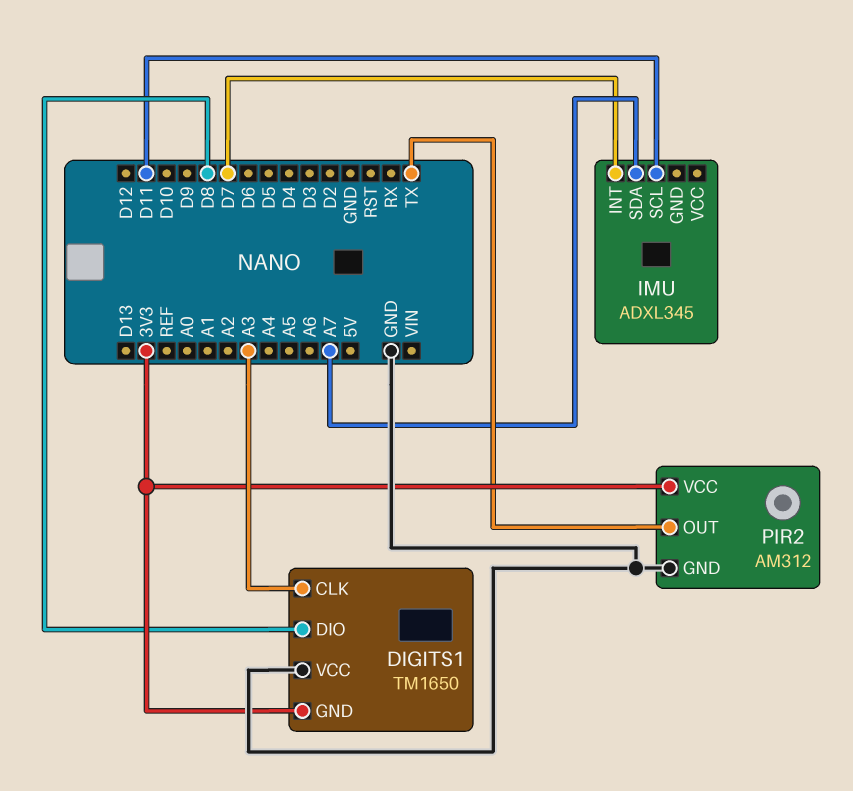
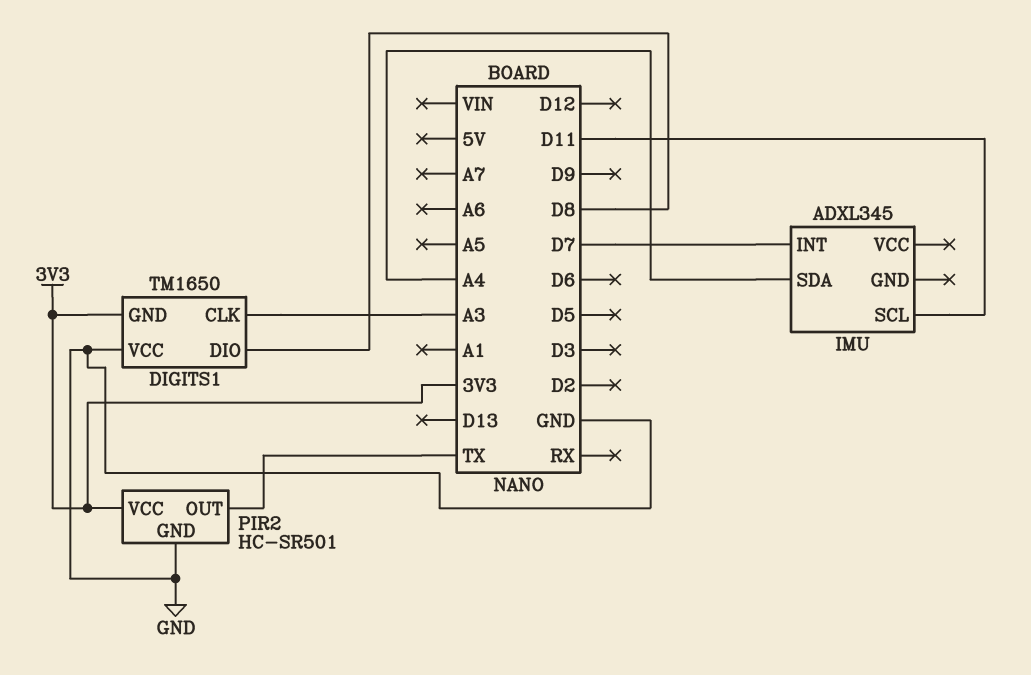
IMU pin SDA: A7 -> A4
PIR2: AM312 -> HC-SR501

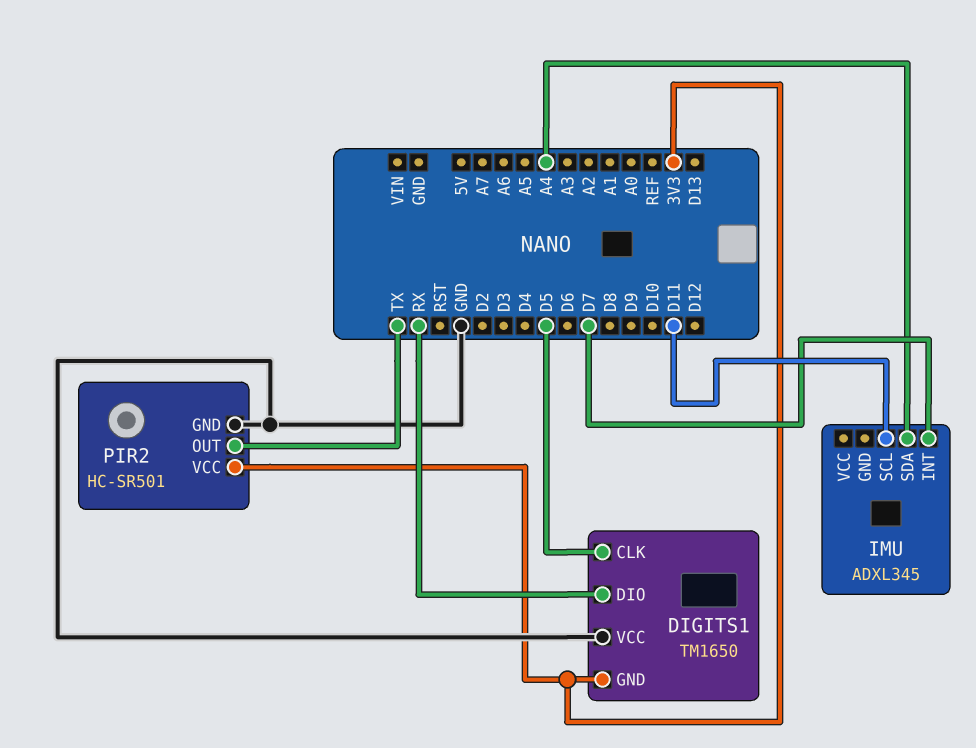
DIGITS1 pin CLK: A3 -> D5
DIGITS1 pin DIO: D8 -> RX

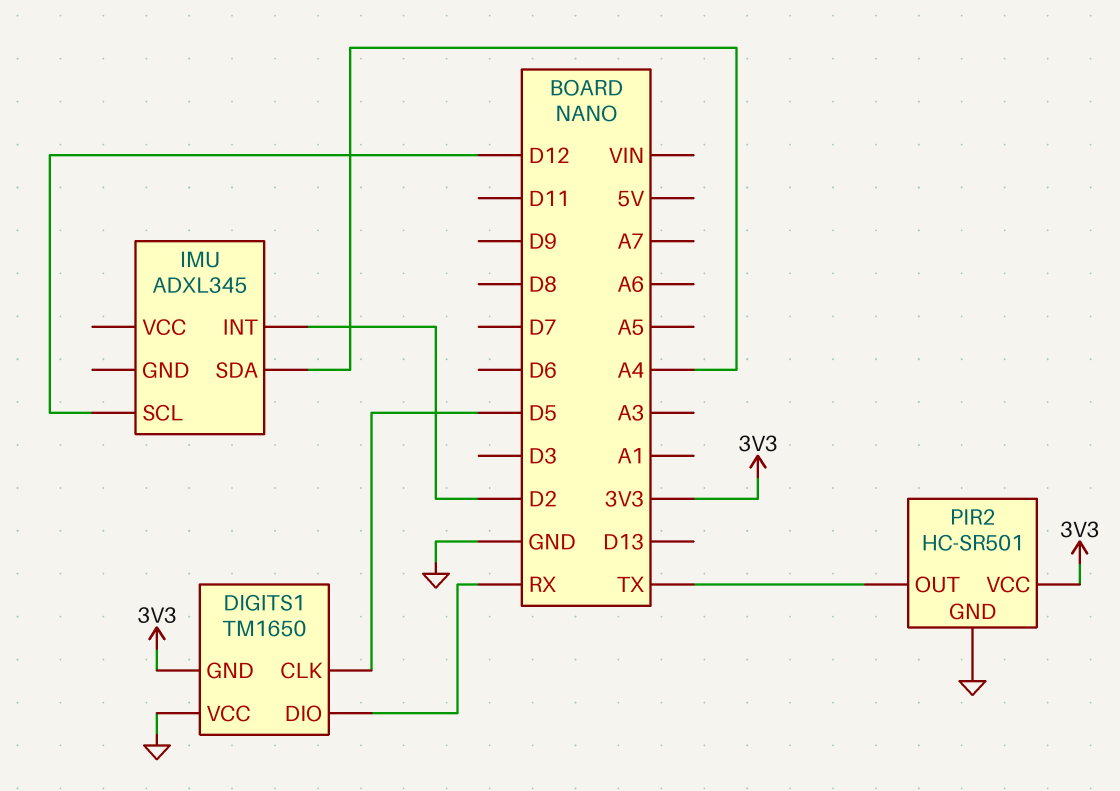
IMU pin INT: D7 -> D2
IMU pin SCL: D11 -> D12

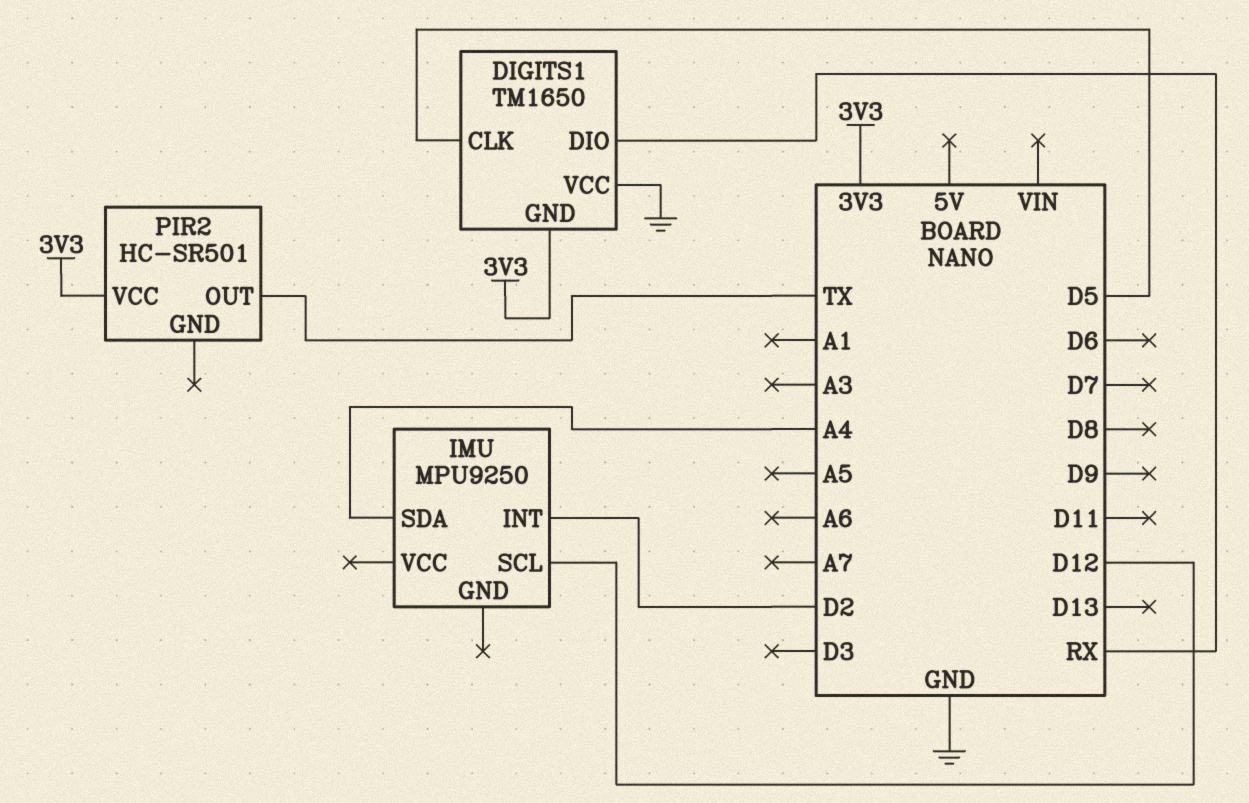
IMU: ADXL345 -> MPU9250
PIR2 pin GND: GND -> none

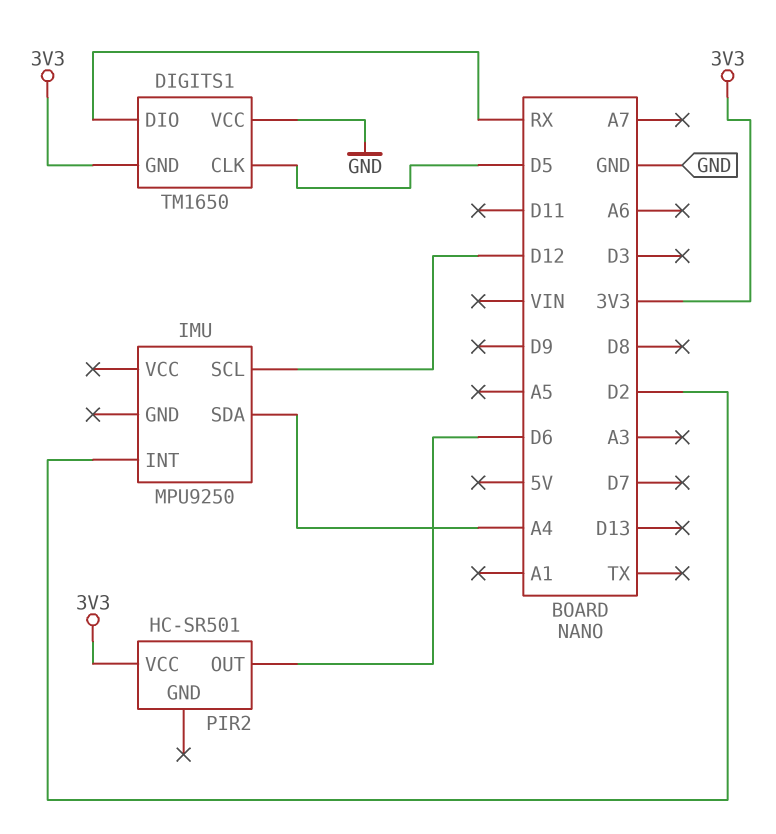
PIR2 pin OUT: TX -> D6

